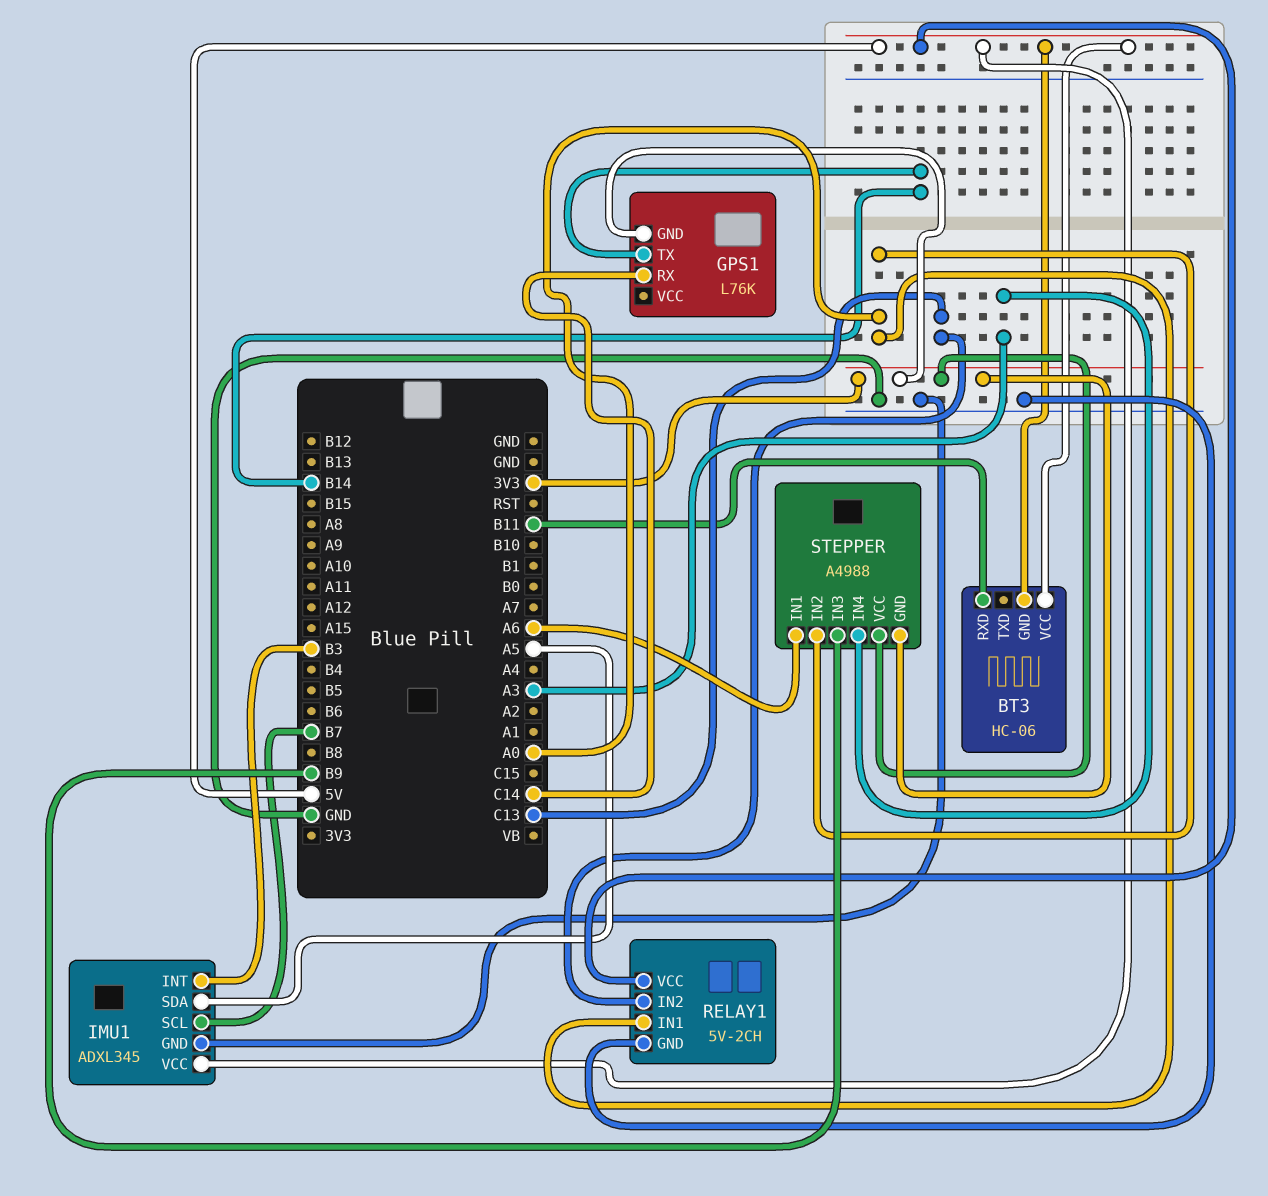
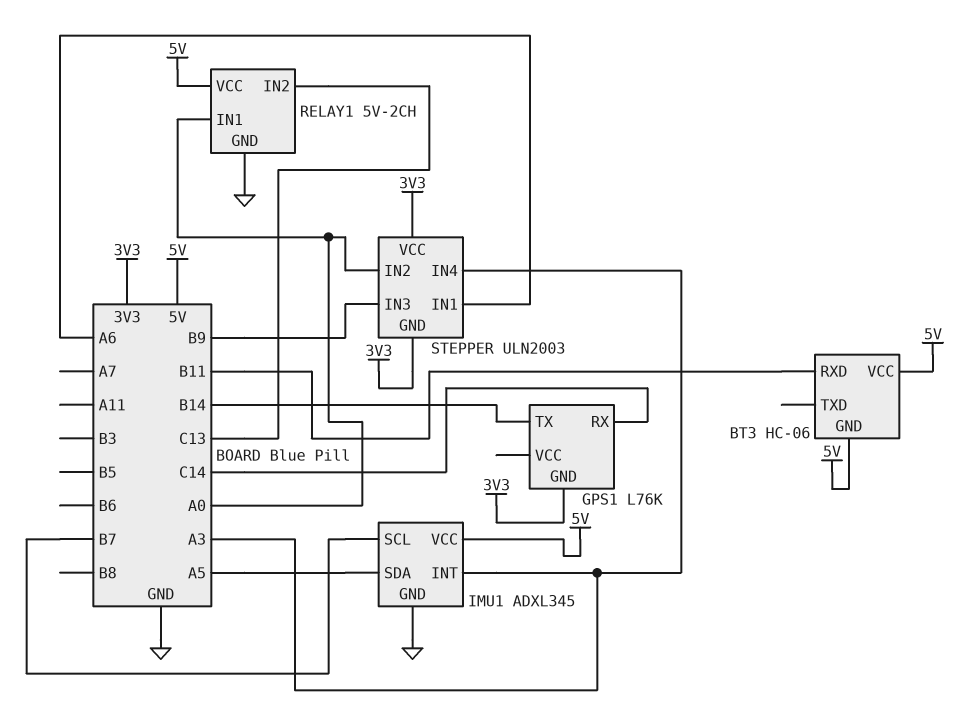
IMU1 pin INT: B3 -> A3
STEPPER: A4988 -> ULN2003

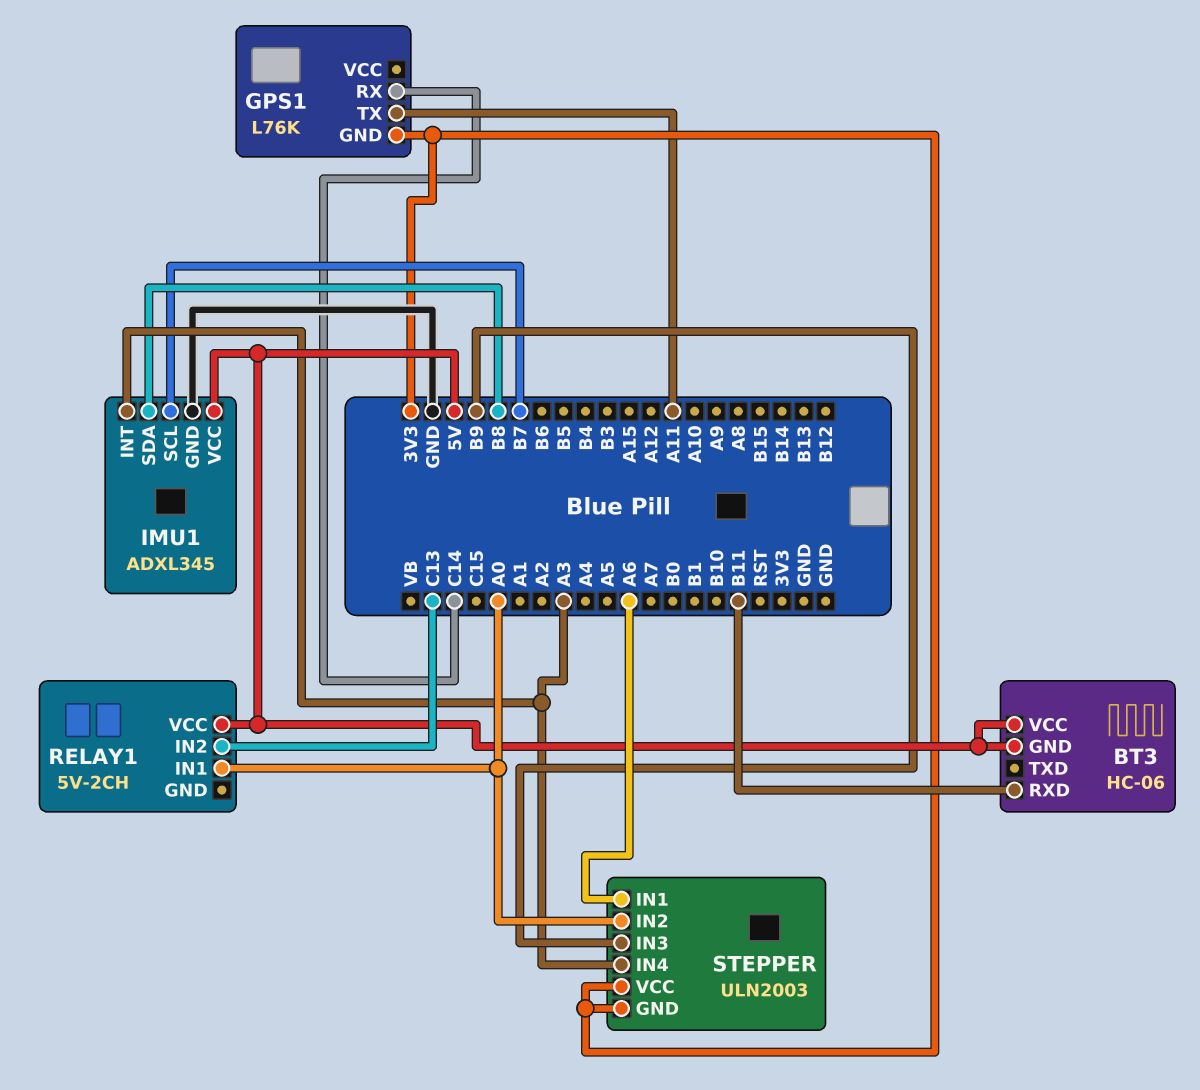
GPS1 pin TX: B14 -> A11
IMU1 pin SDA: A5 -> B8
RELAY1 pin GND: GND -> none

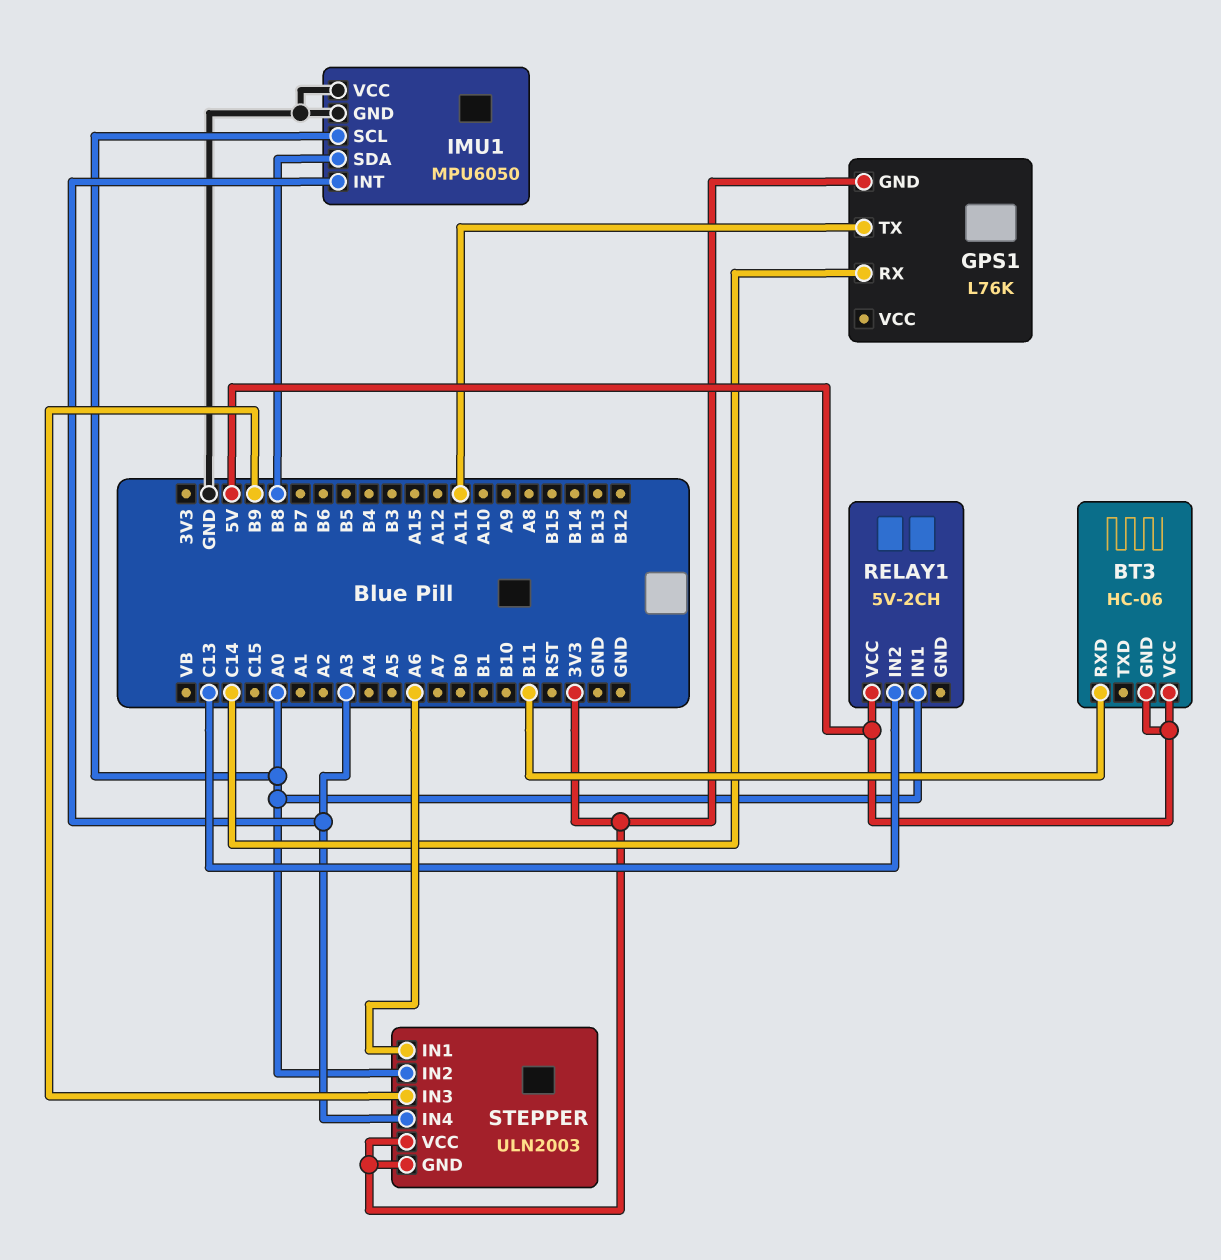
IMU1: ADXL345 -> MPU6050
IMU1 pin SCL: B7 -> A0
IMU1 pin VCC: 5V -> GND

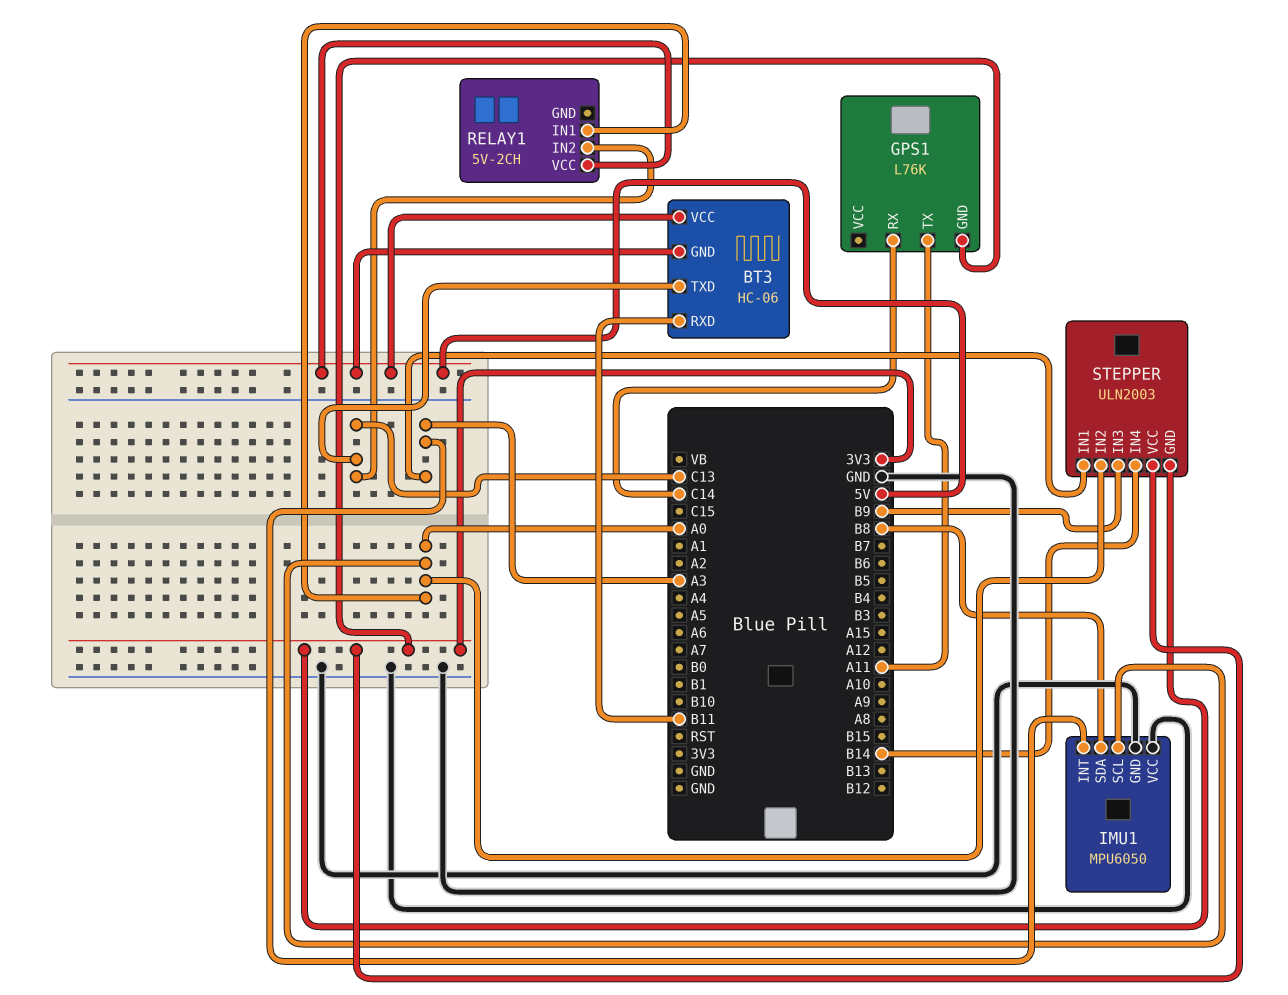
BT3 pin TXD: none -> C13
STEPPER pin IN1: A6 -> A3
STEPPER pin IN4: A3 -> B14

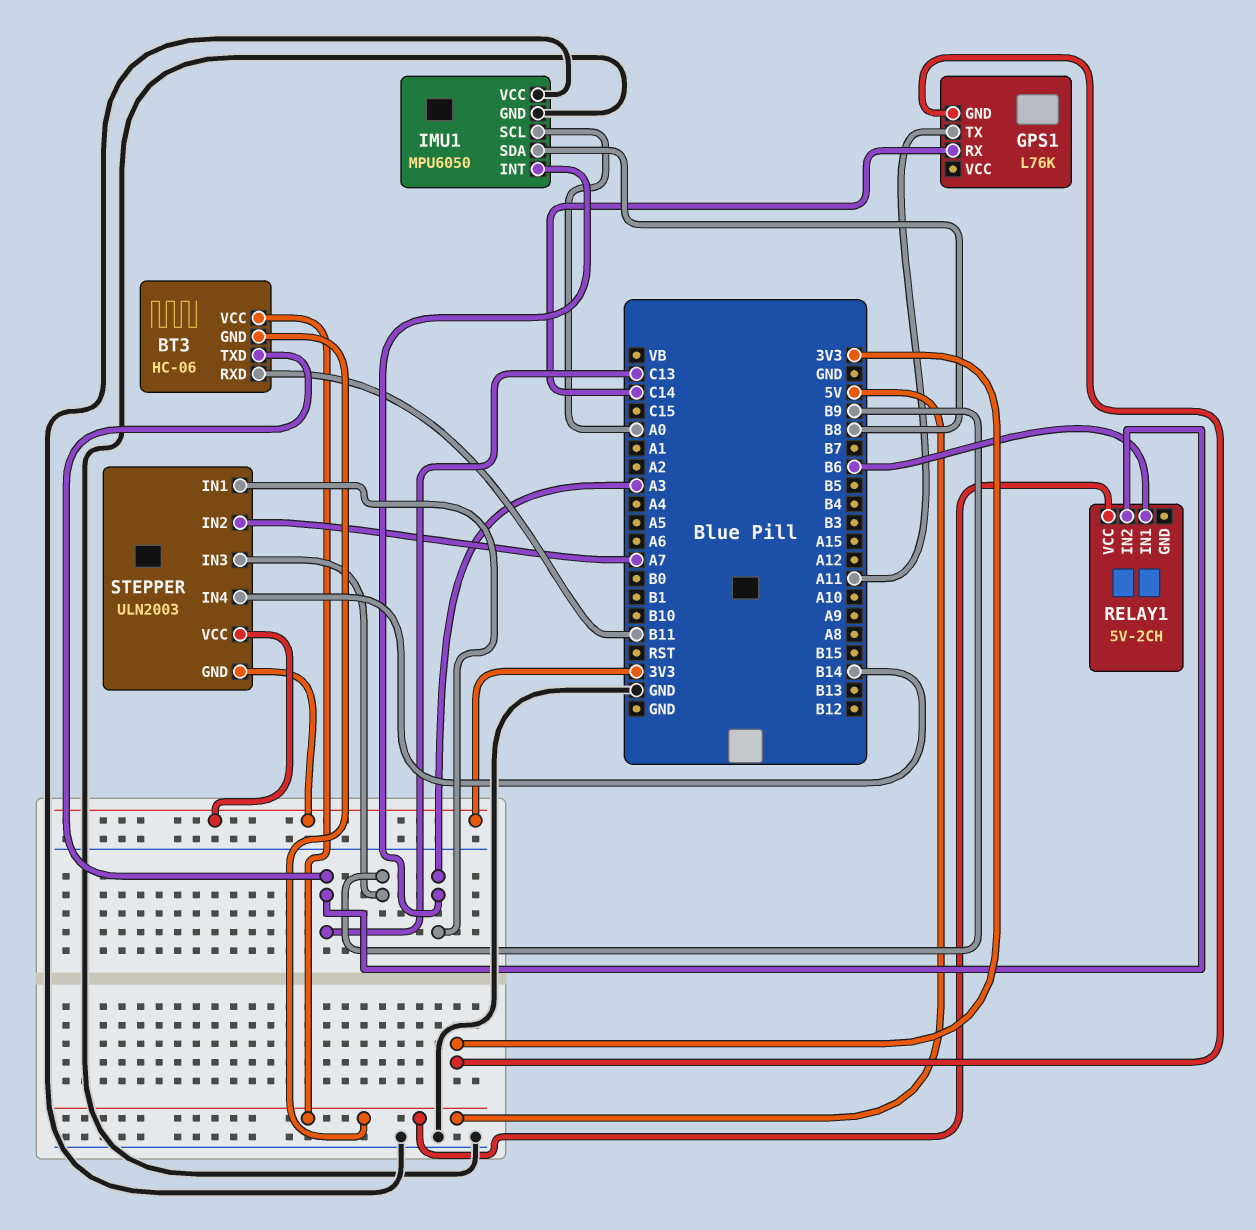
RELAY1 pin IN1: A0 -> B6
STEPPER pin IN2: A0 -> A7

